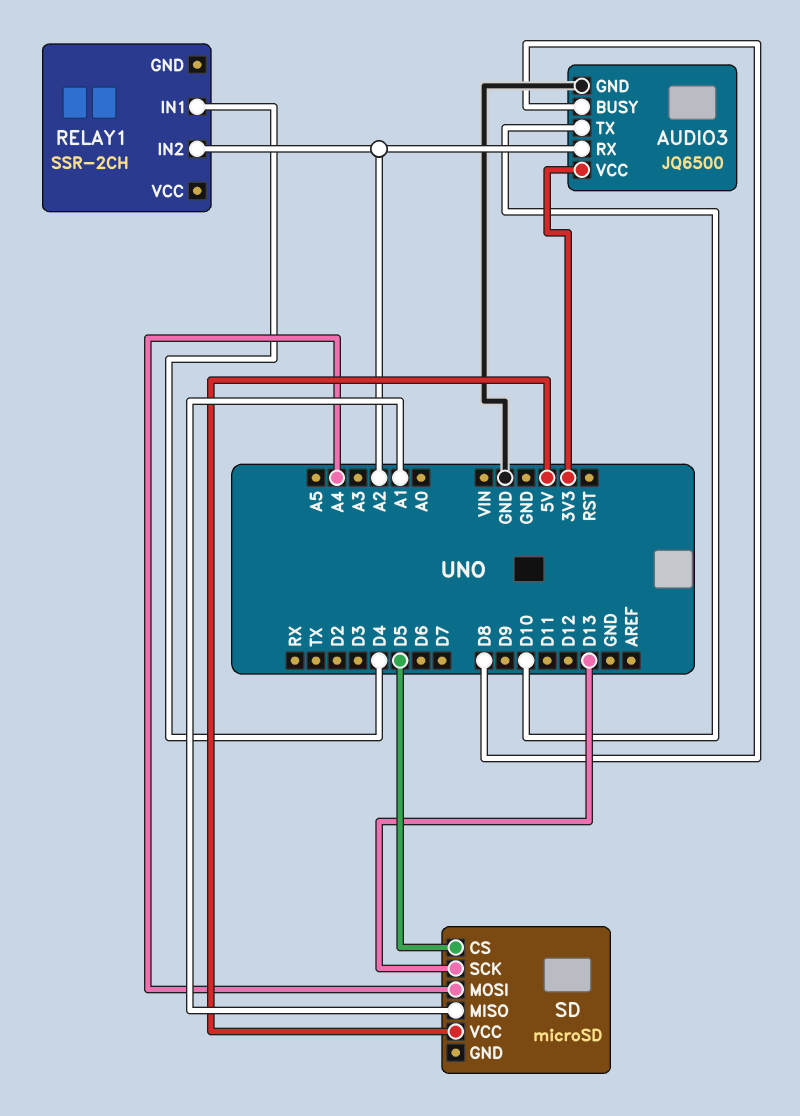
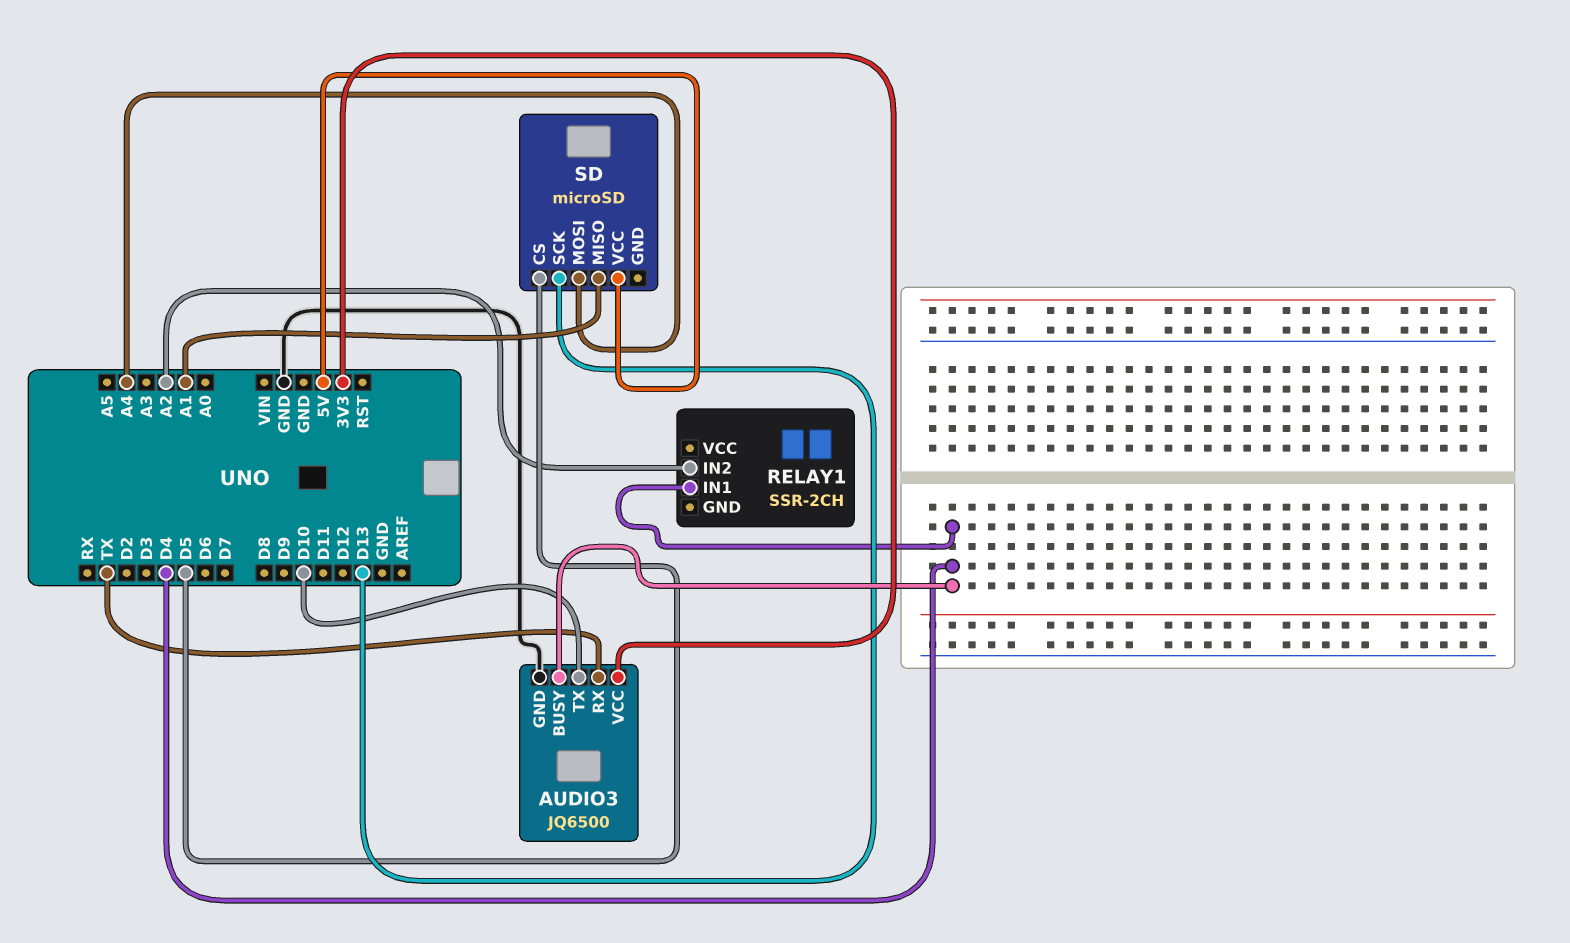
AUDIO3 pin BUSY: D8 -> D4
AUDIO3 pin RX: A2 -> TX

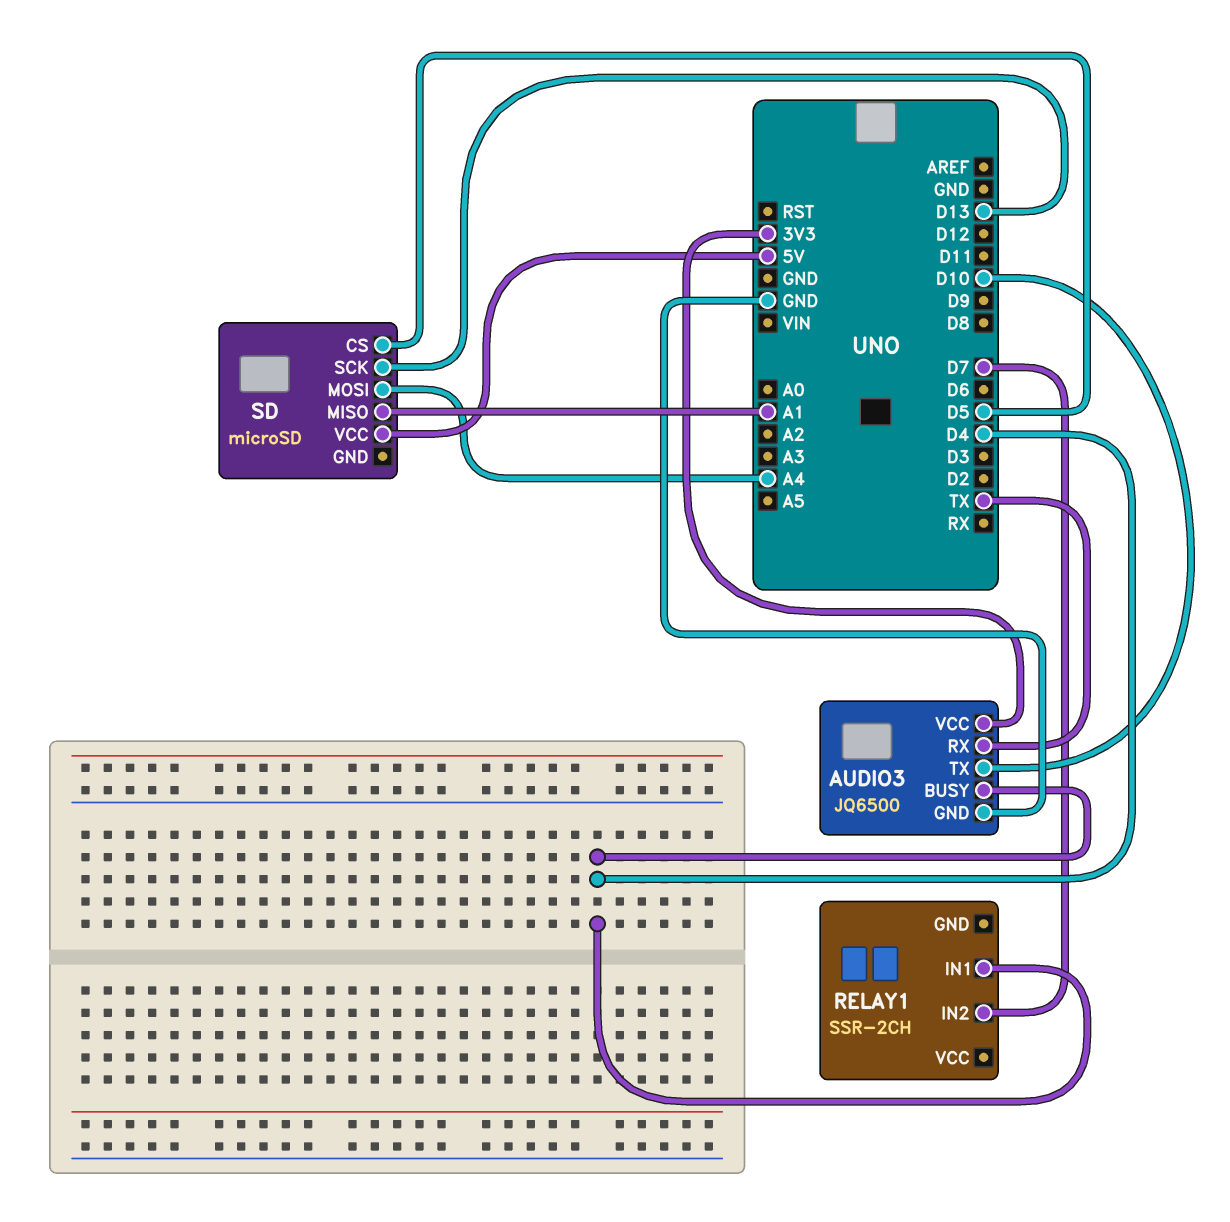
RELAY1 pin IN2: A2 -> D7

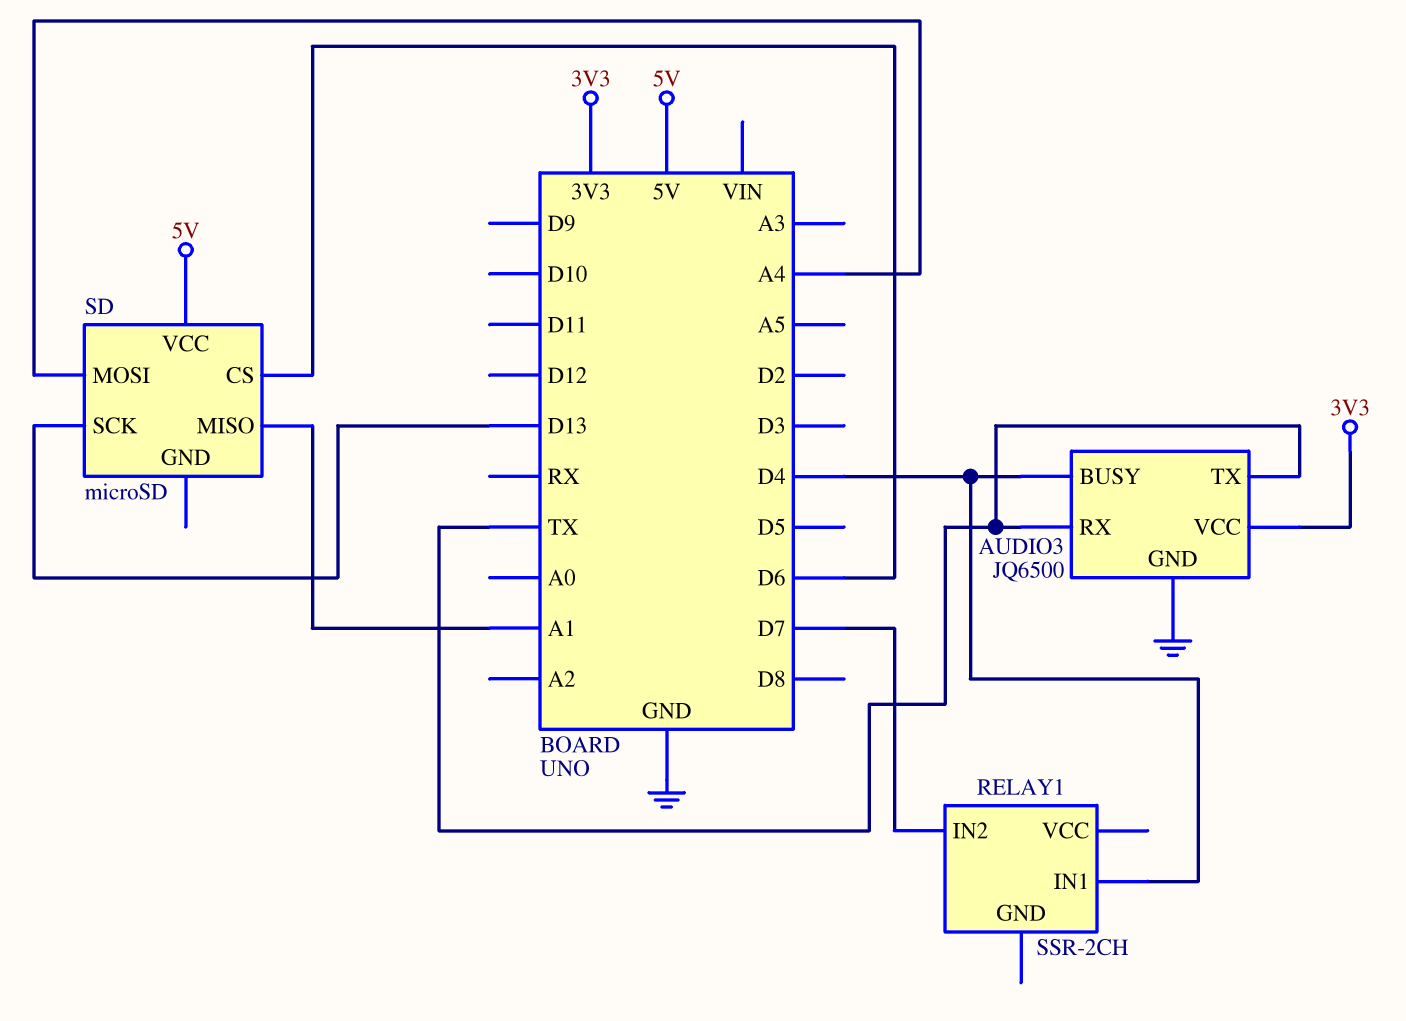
AUDIO3 pin TX: D10 -> TX
SD pin CS: D5 -> D6

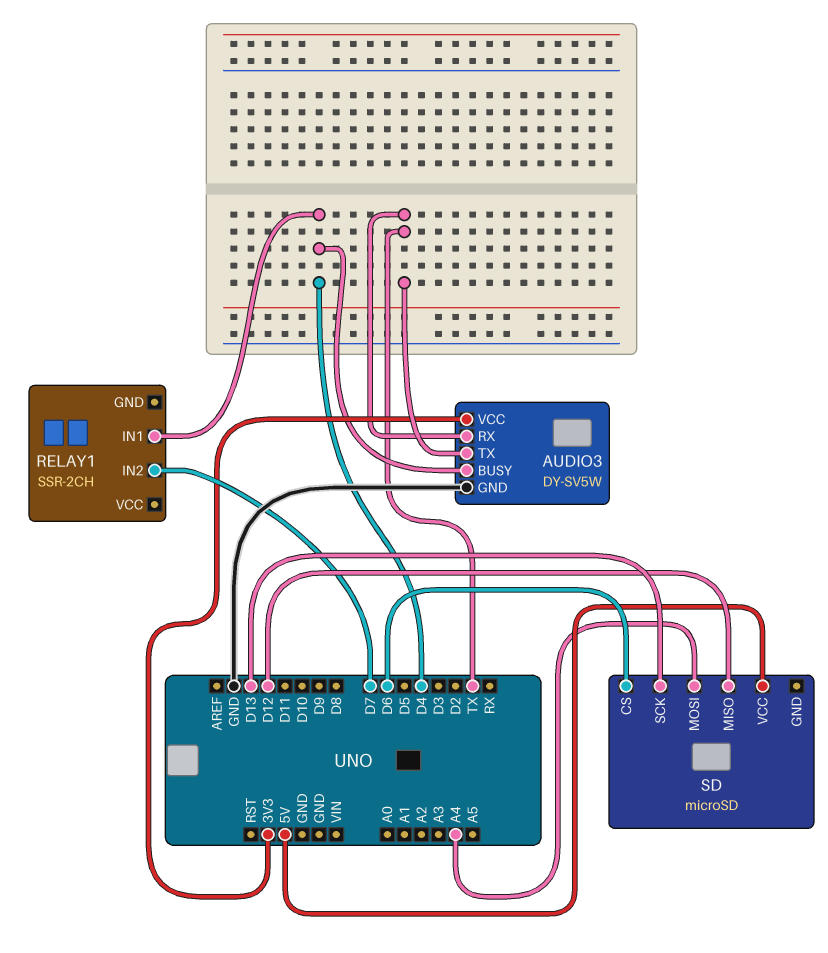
AUDIO3: JQ6500 -> DY-SV5W
SD pin MISO: A1 -> D12

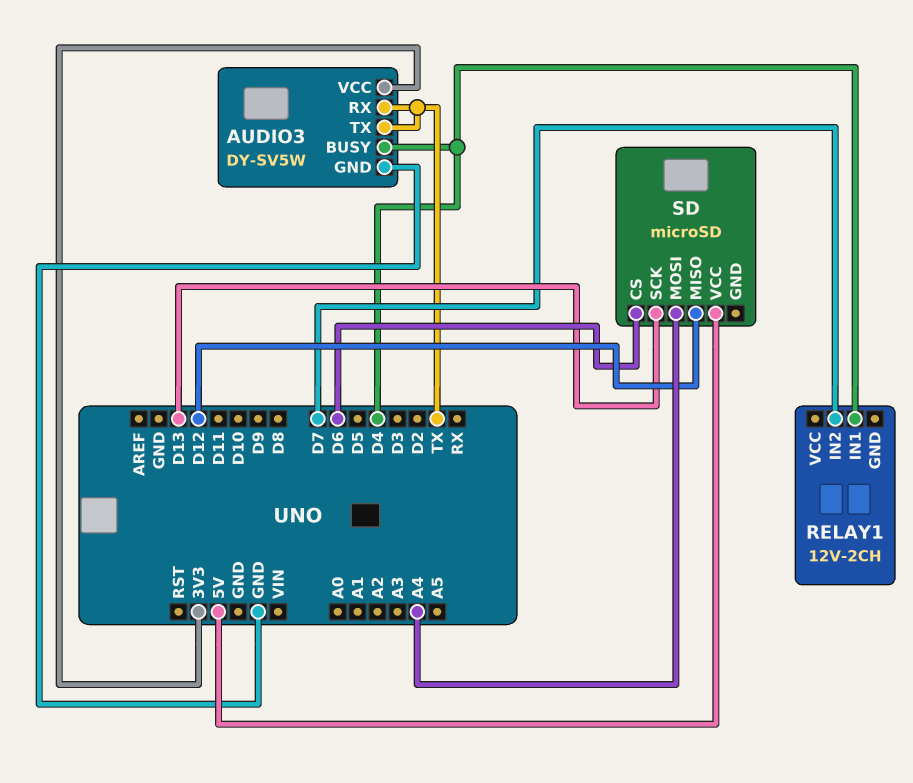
RELAY1: SSR-2CH -> 12V-2CH

